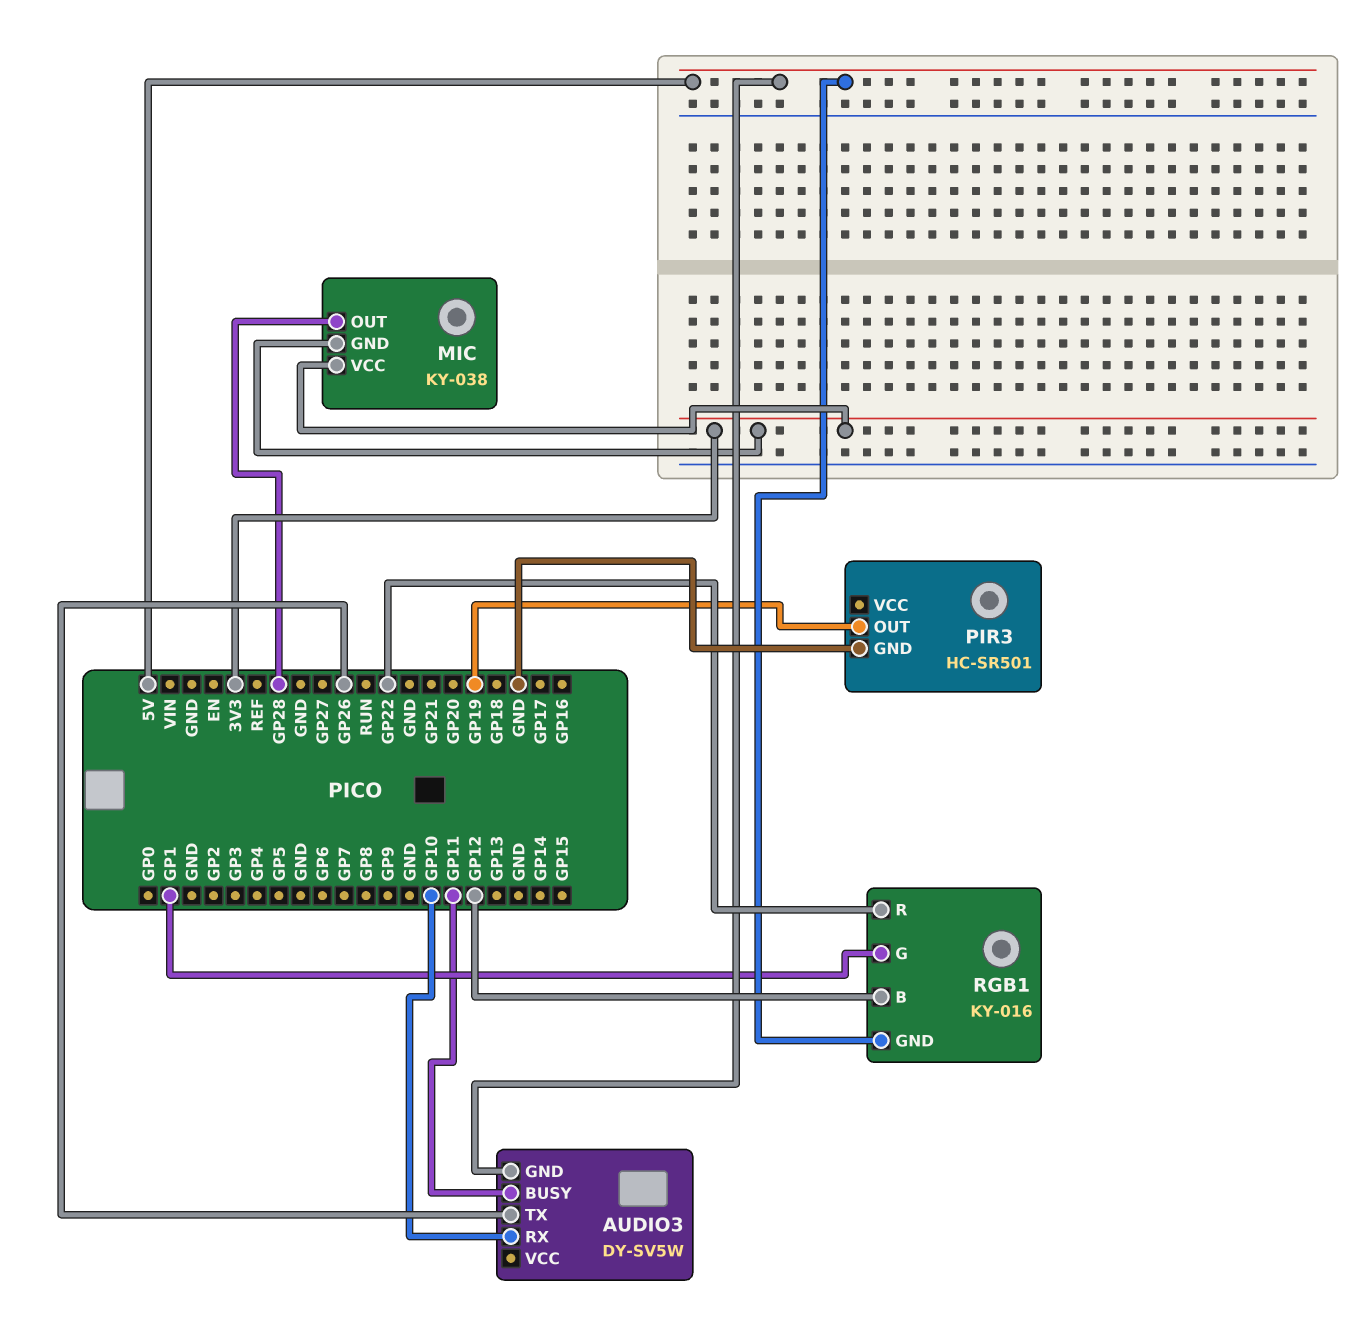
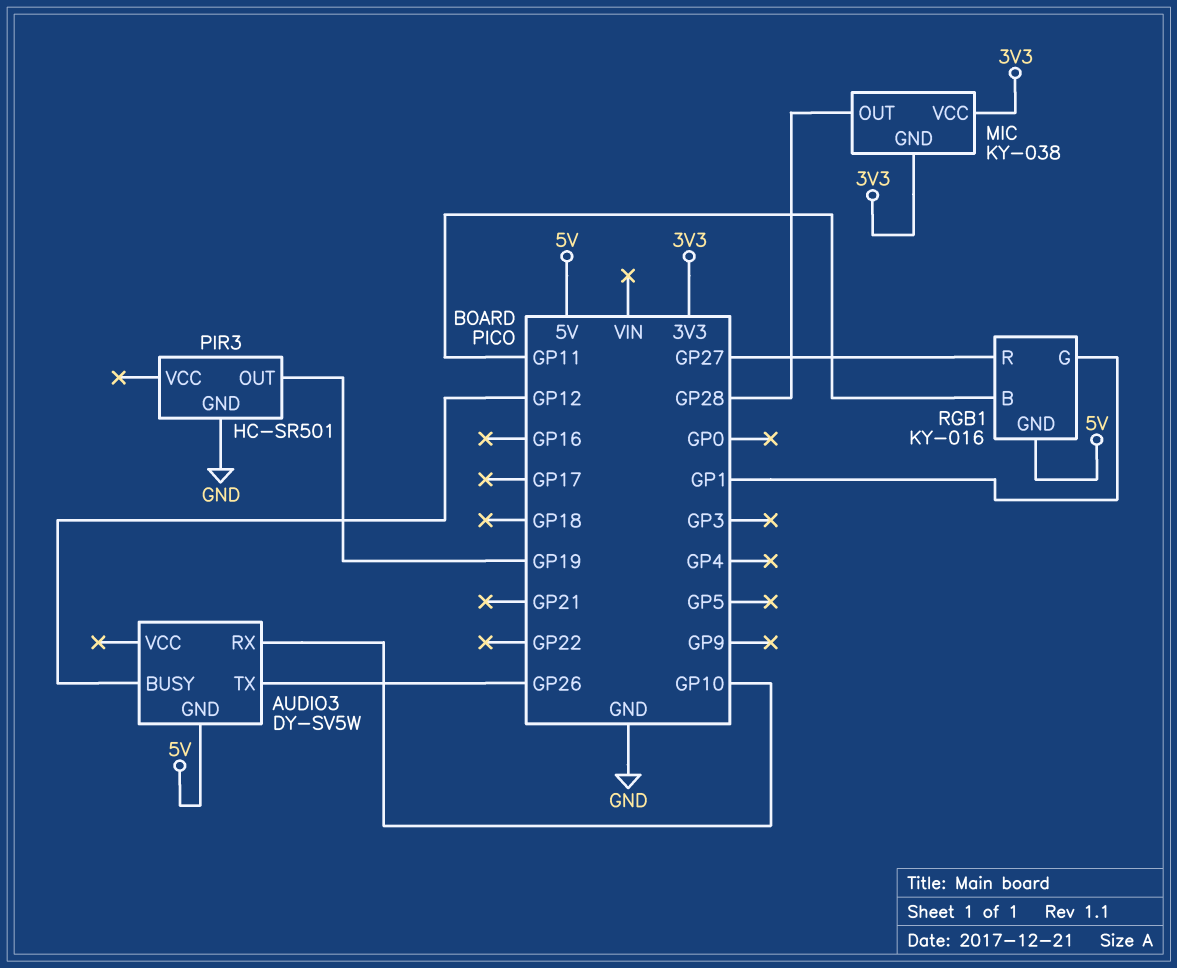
AUDIO3 pin BUSY: GP11 -> GP12
RGB1 pin B: GP12 -> GP11
RGB1 pin R: GP22 -> GP27

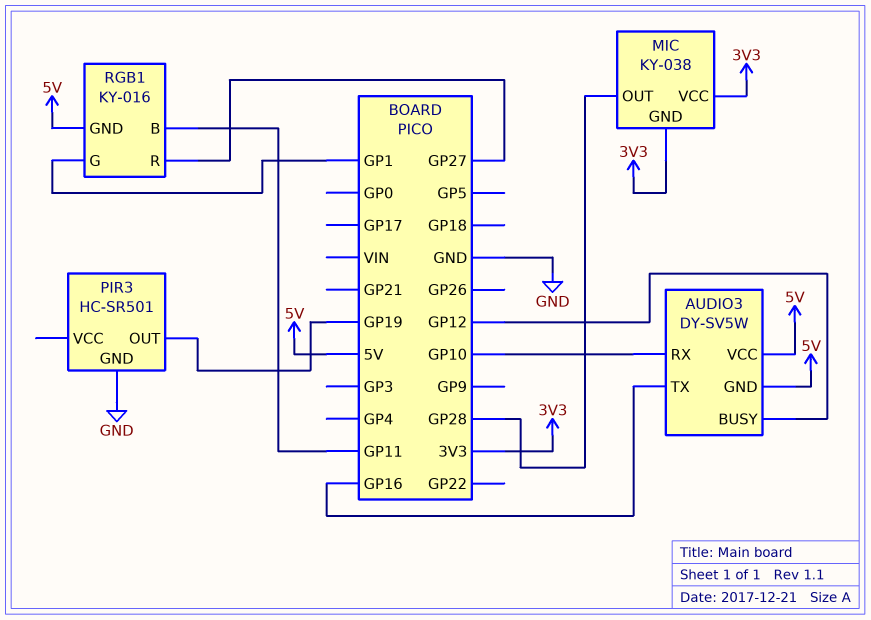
AUDIO3 pin TX: GP26 -> GP16
AUDIO3 pin VCC: none -> 5V

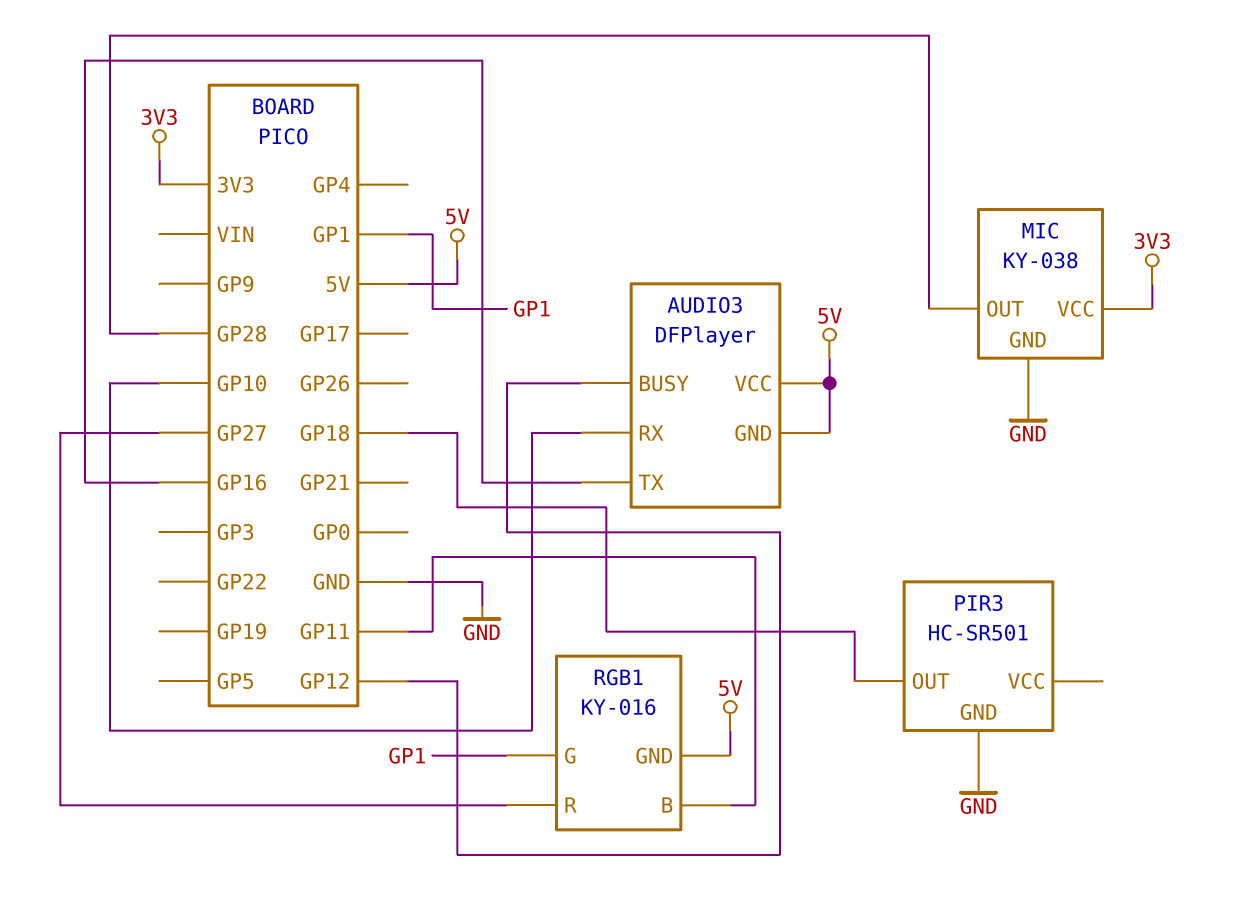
AUDIO3: DY-SV5W -> DFPlayer
MIC pin GND: 3V3 -> GND
PIR3 pin OUT: GP19 -> GP18

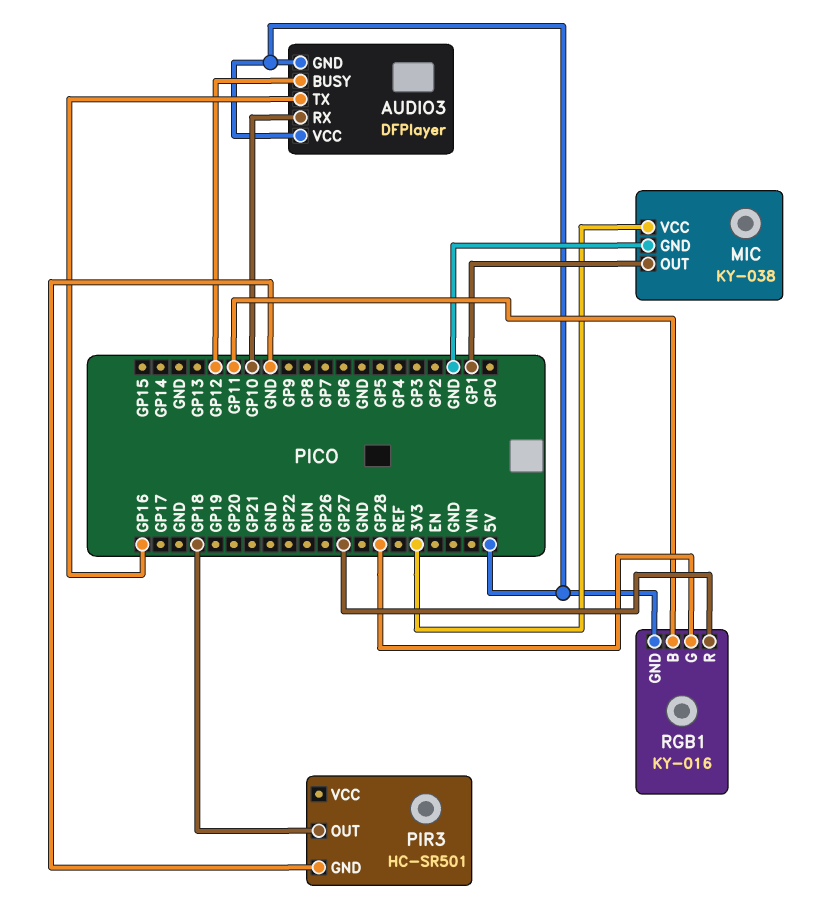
MIC pin OUT: GP28 -> GP1
RGB1 pin G: GP1 -> GP28

